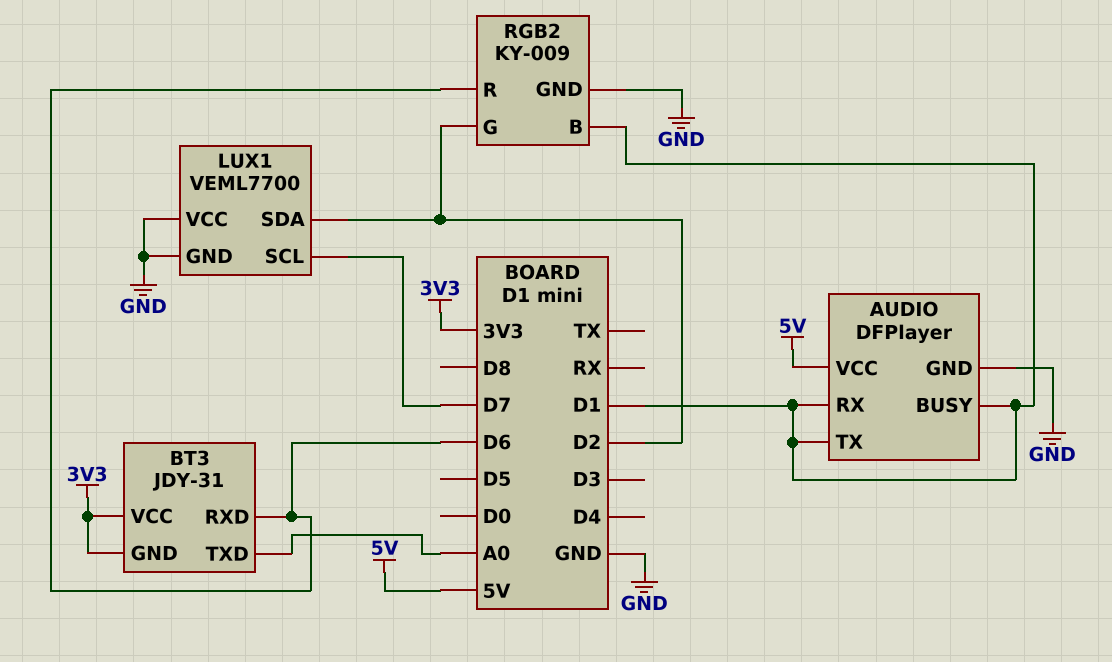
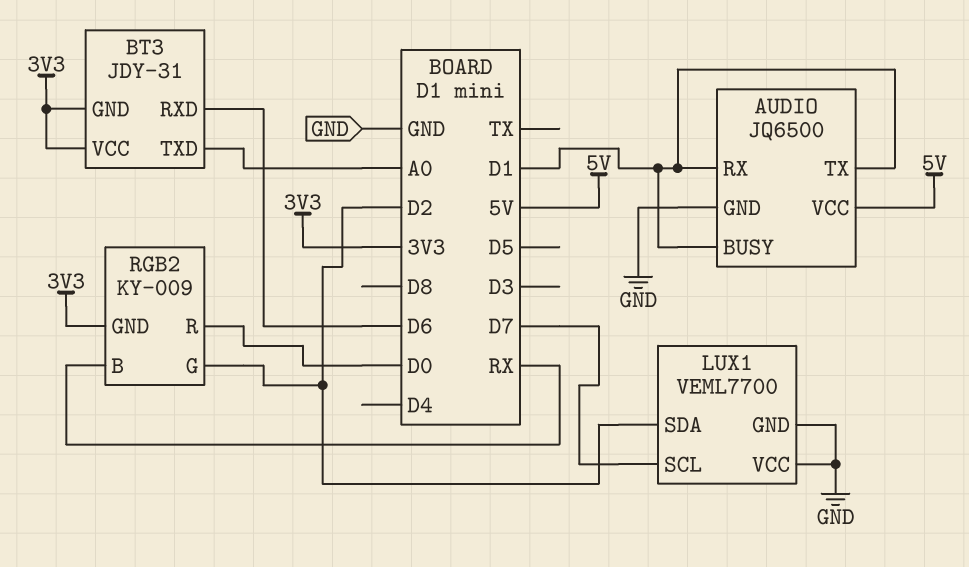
AUDIO: DFPlayer -> JQ6500
RGB2 pin B: D1 -> RX
RGB2 pin GND: GND -> 3V3
RGB2 pin R: D6 -> D0

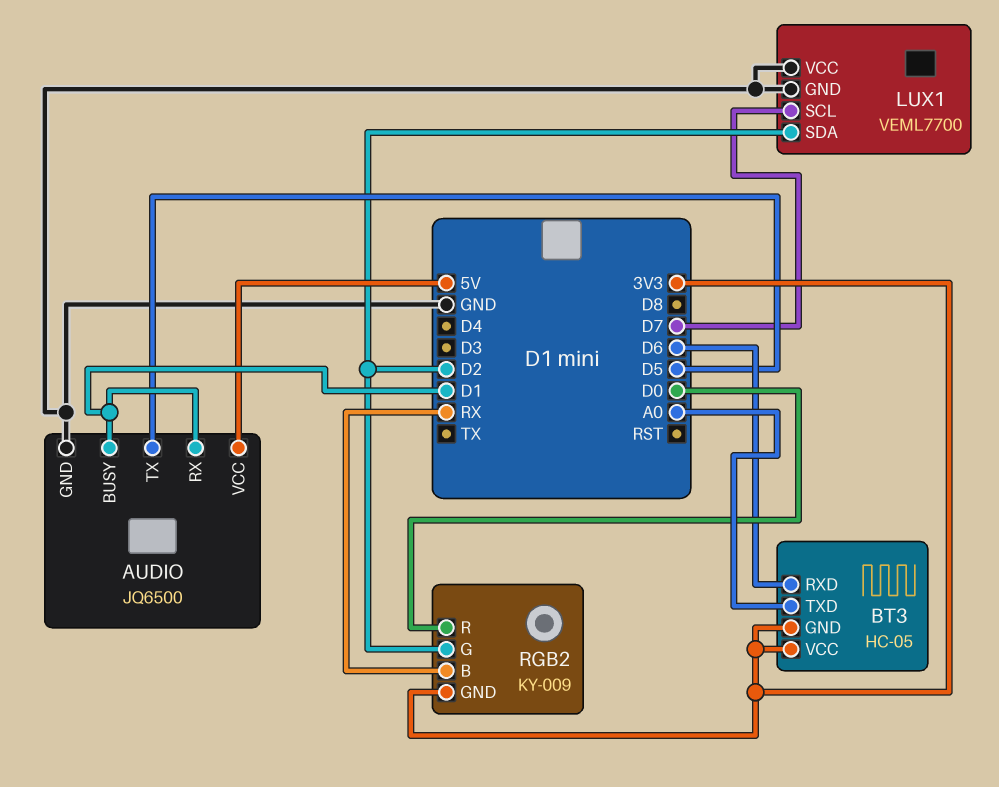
AUDIO pin TX: D1 -> D5
BT3: JDY-31 -> HC-05

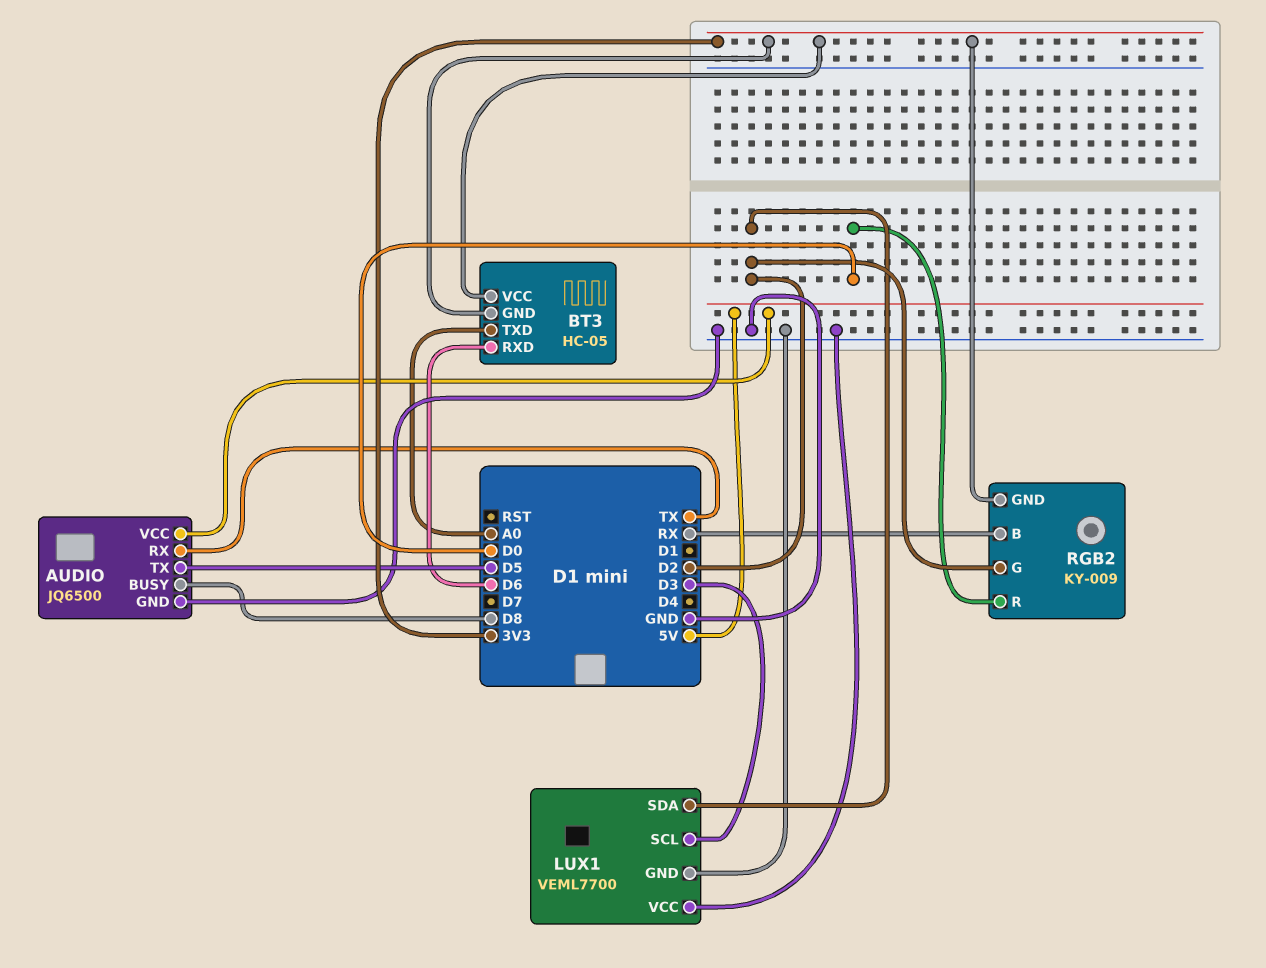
AUDIO pin BUSY: D1 -> D8
AUDIO pin RX: D1 -> TX
LUX1 pin SCL: D7 -> D3

